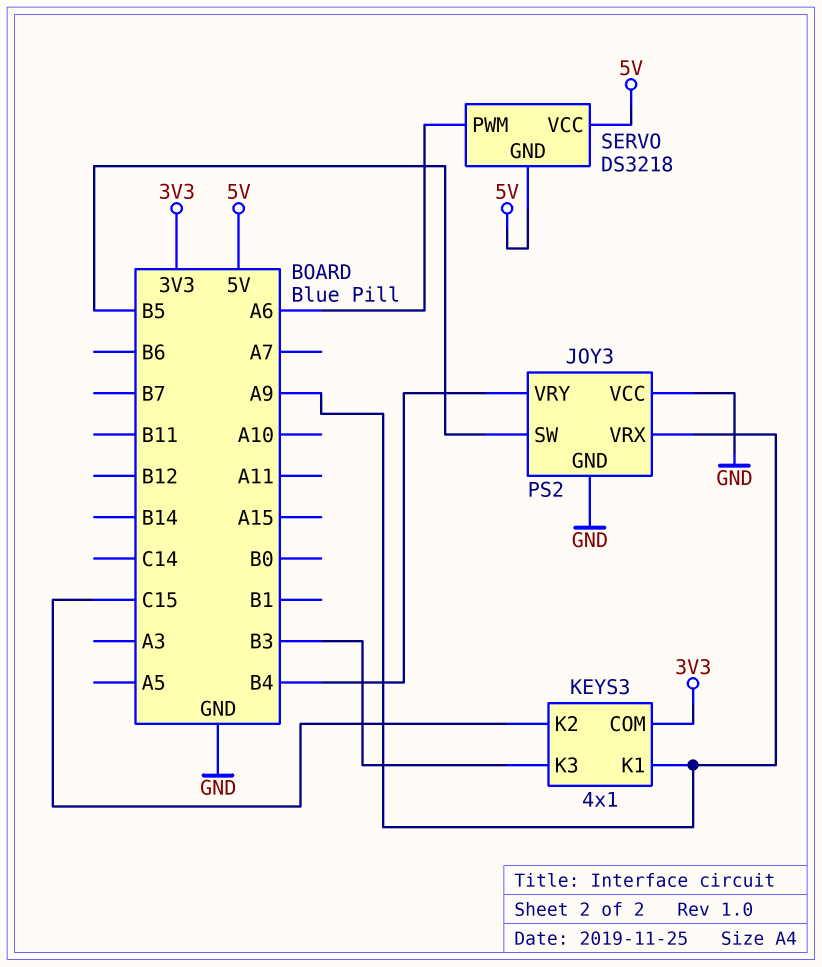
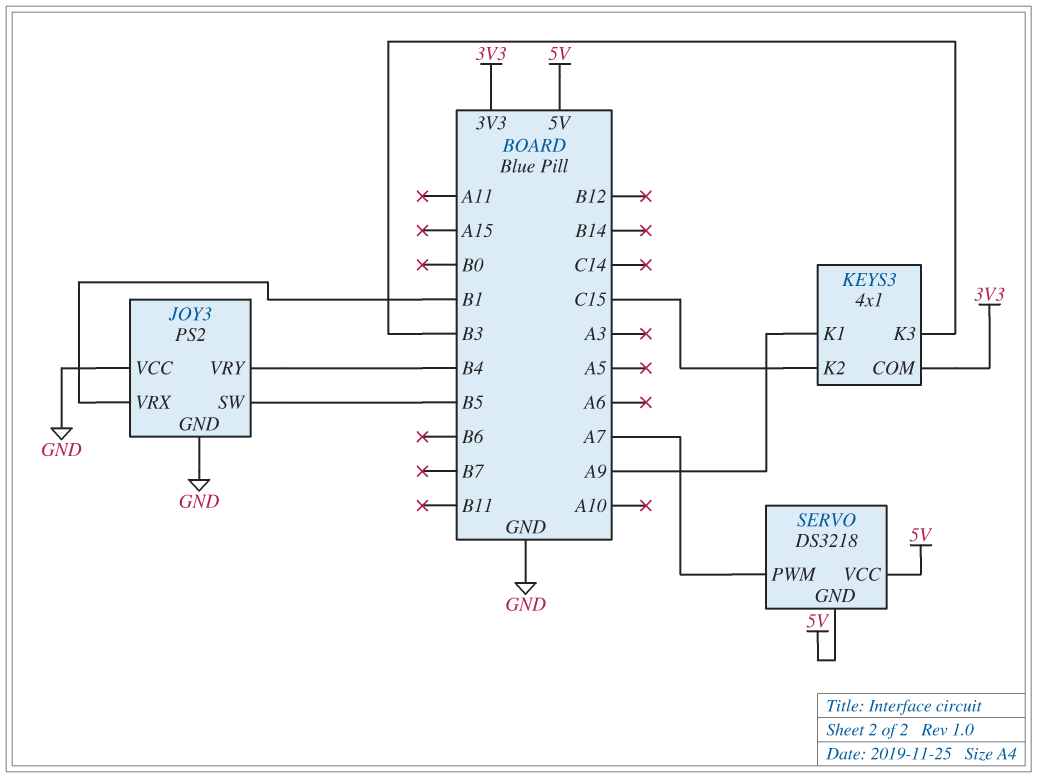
JOY3 pin VRX: A9 -> B1
SERVO pin PWM: A6 -> A7

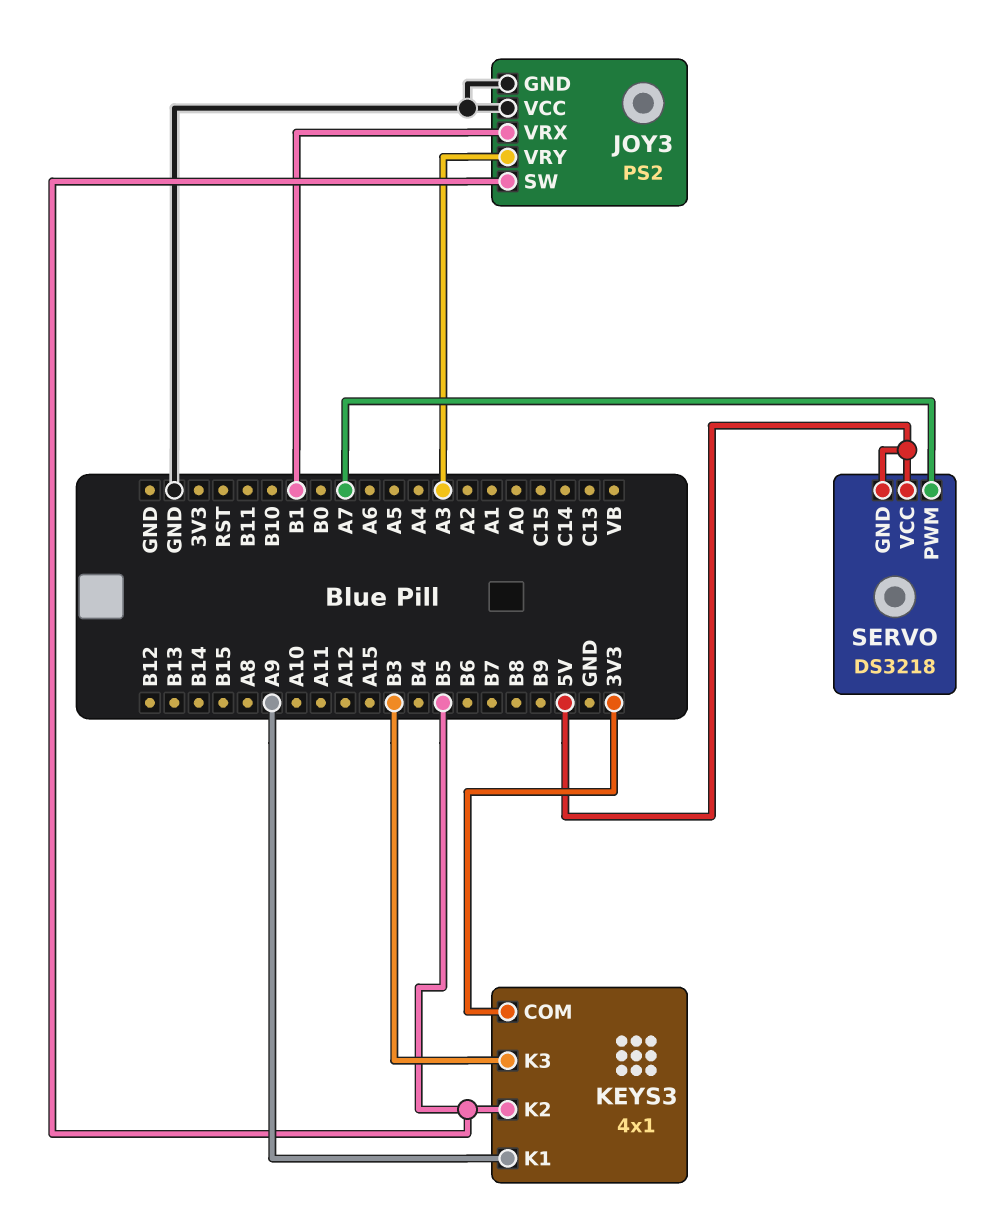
JOY3 pin VRY: B4 -> A3
KEYS3 pin K2: C15 -> B5

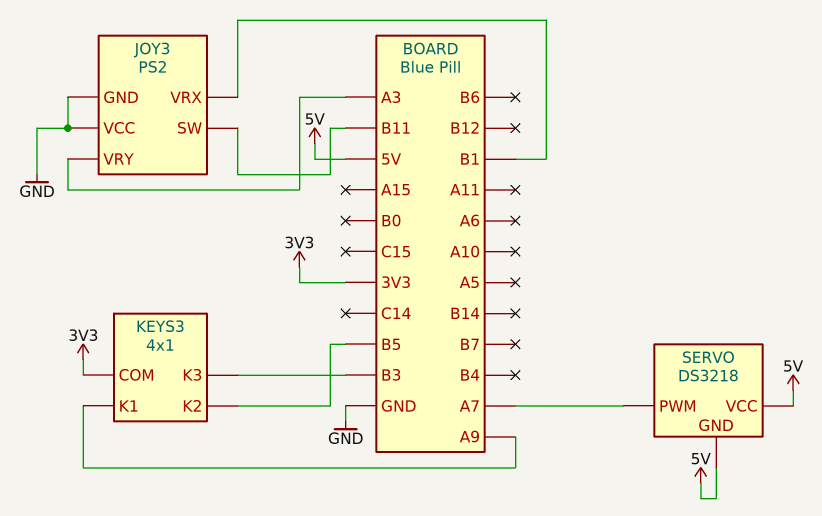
JOY3 pin SW: B5 -> B11

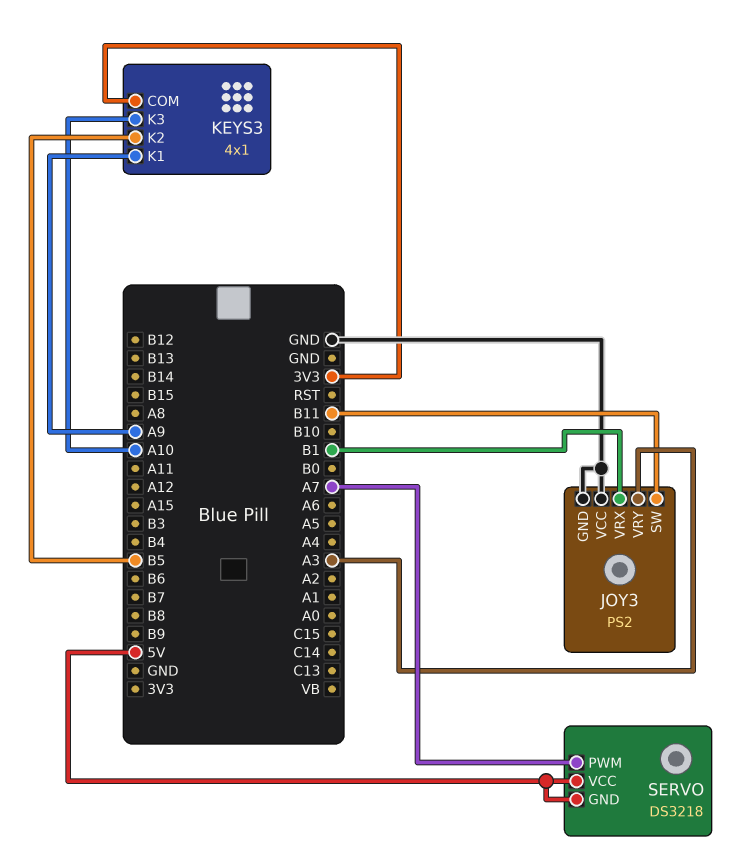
KEYS3 pin K3: B3 -> A10

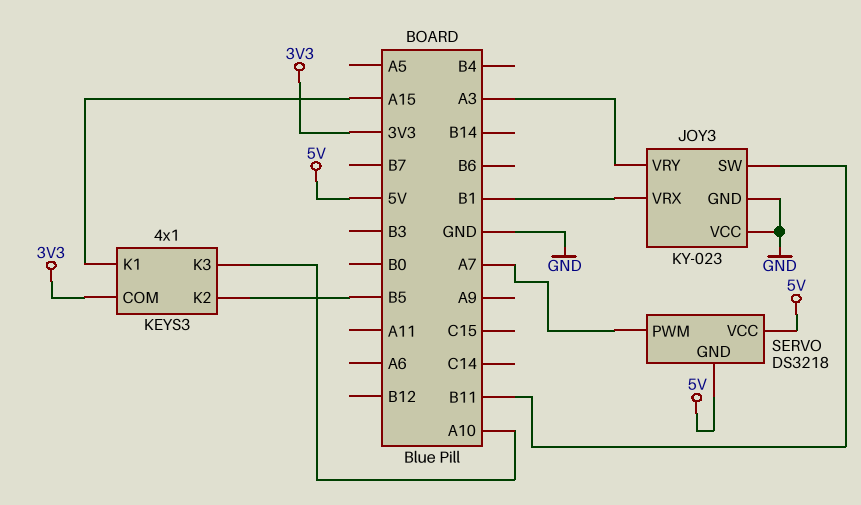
JOY3: PS2 -> KY-023
KEYS3 pin K1: A9 -> A15

